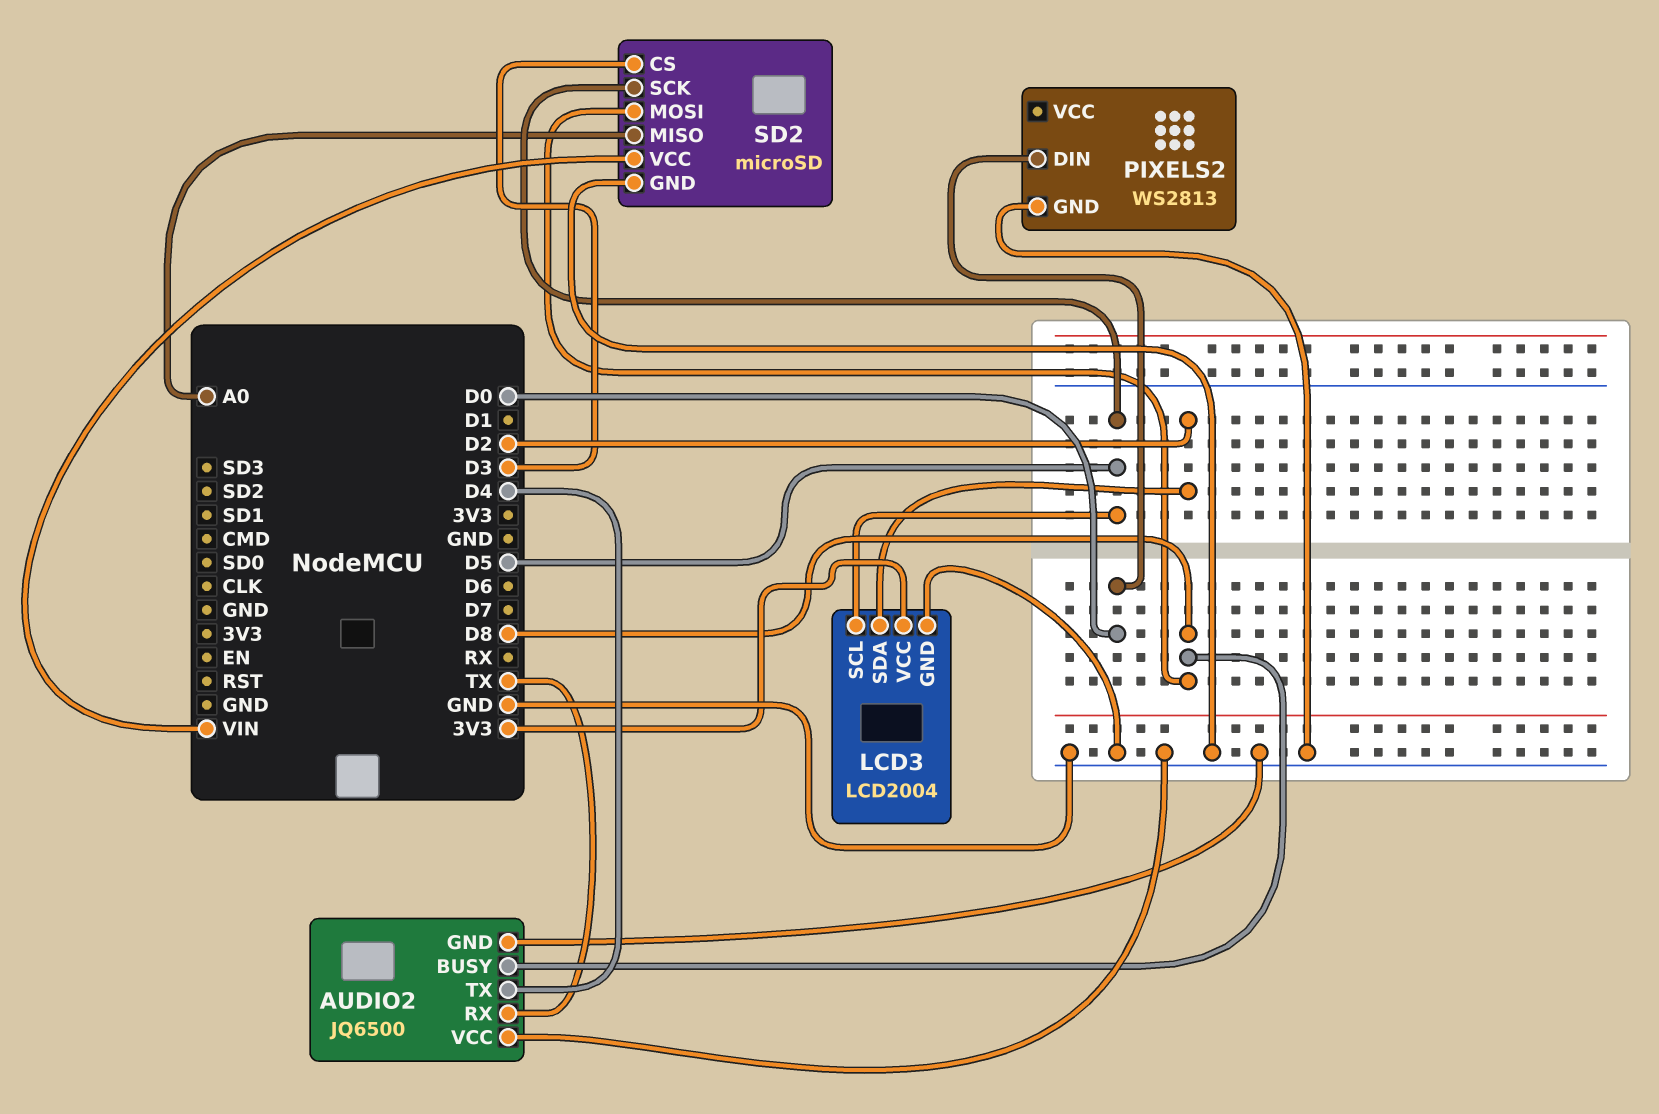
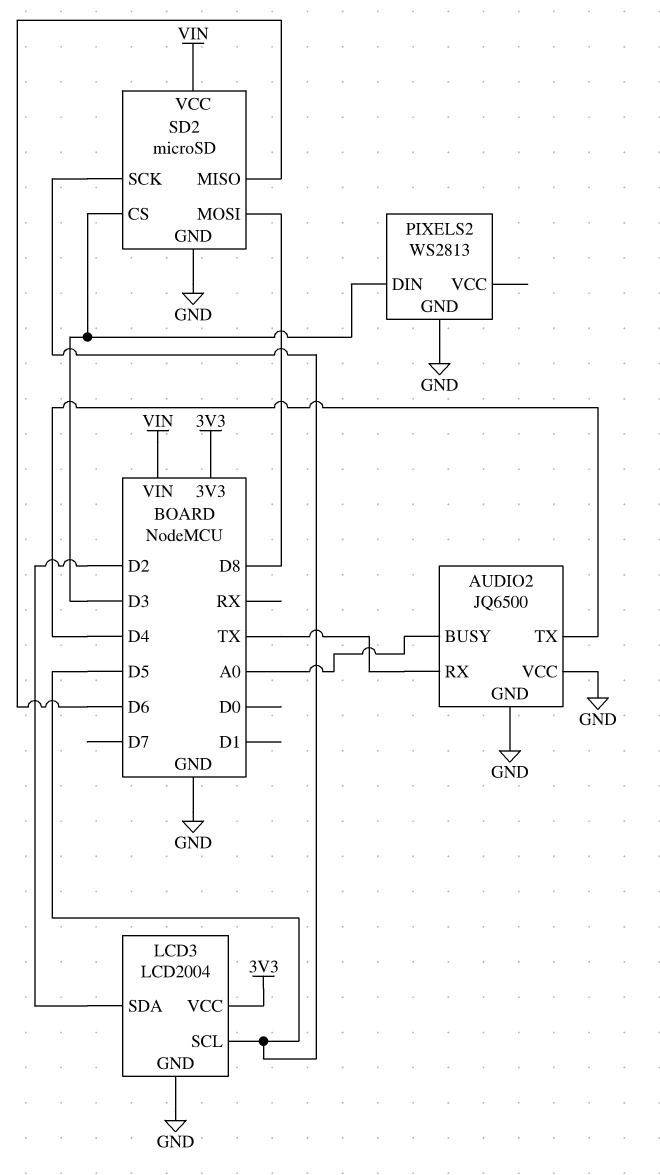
AUDIO2 pin BUSY: D8 -> A0
PIXELS2 pin DIN: D0 -> D3
SD2 pin MISO: A0 -> D6

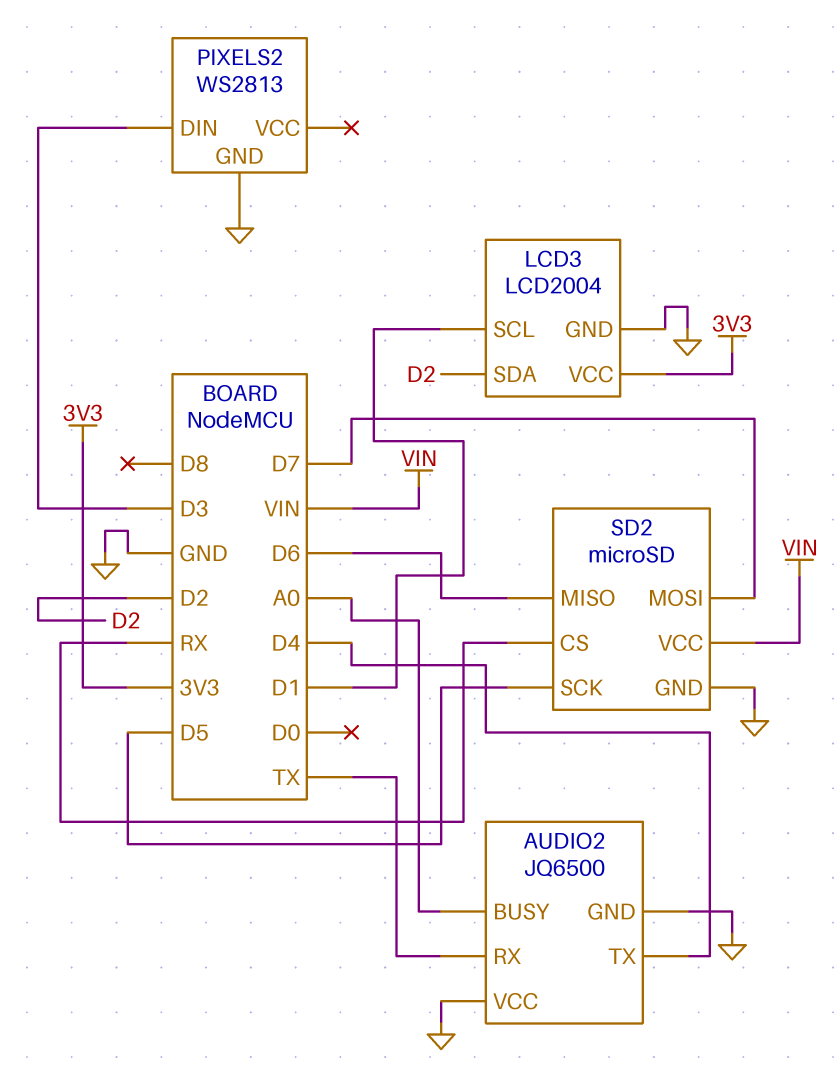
LCD3 pin SCL: D5 -> D1
SD2 pin CS: D3 -> RX
SD2 pin MOSI: D8 -> D7

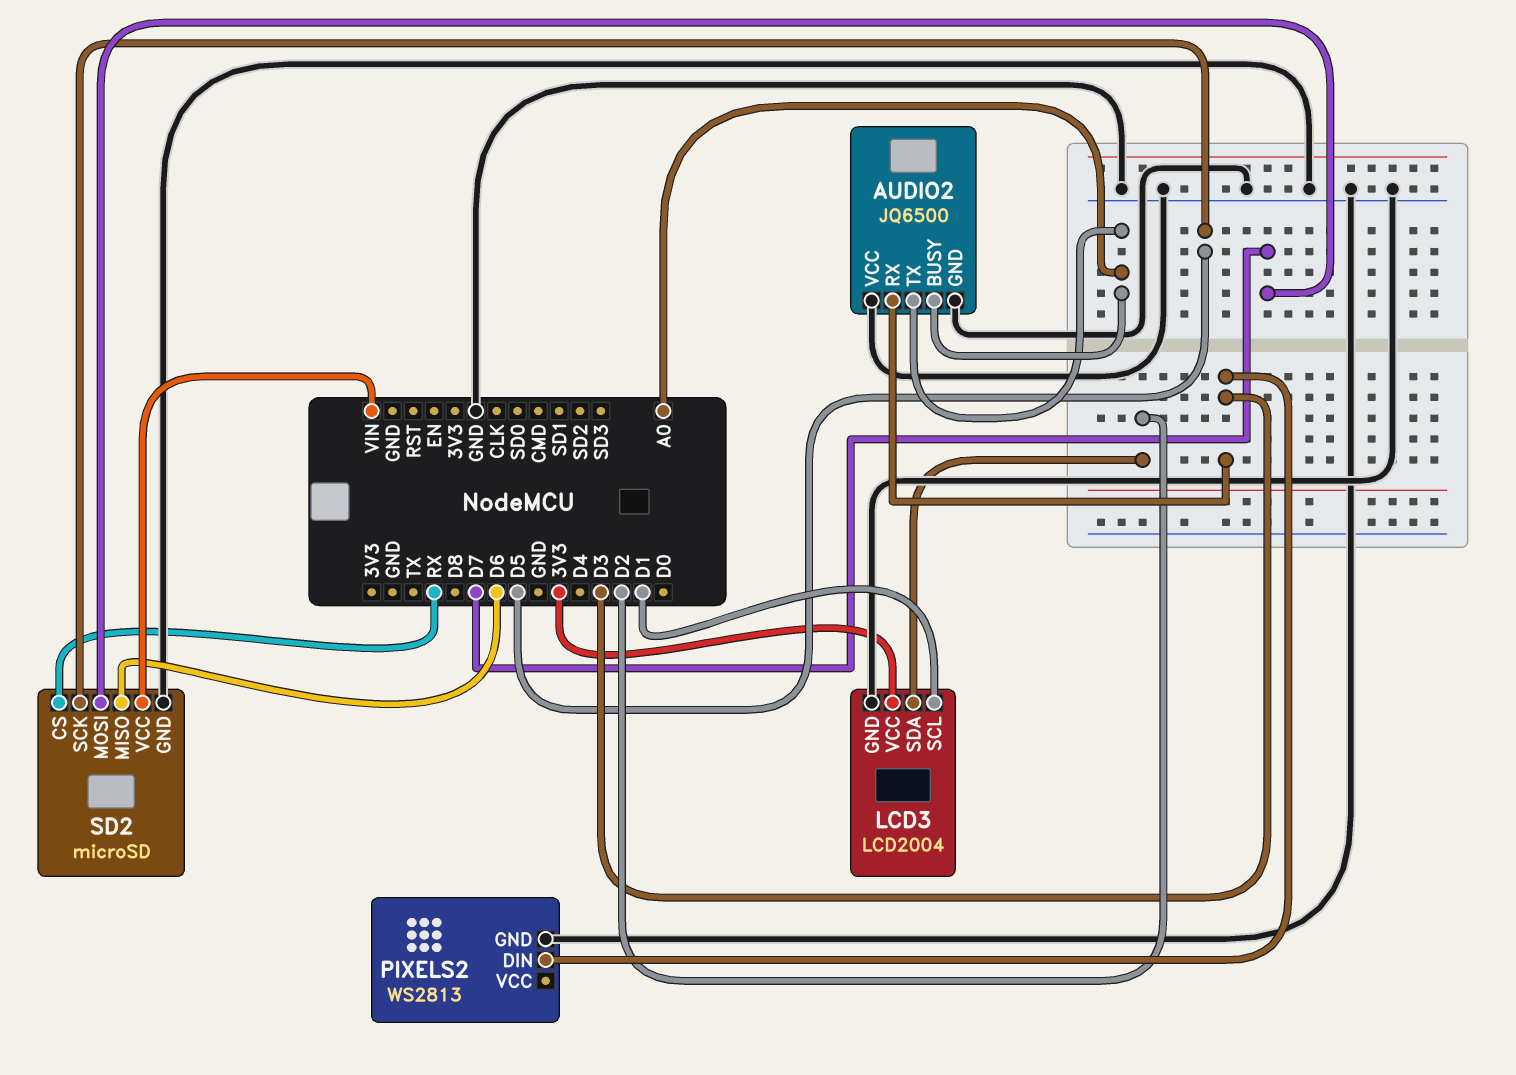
AUDIO2 pin RX: TX -> D3
AUDIO2 pin TX: D4 -> A0

